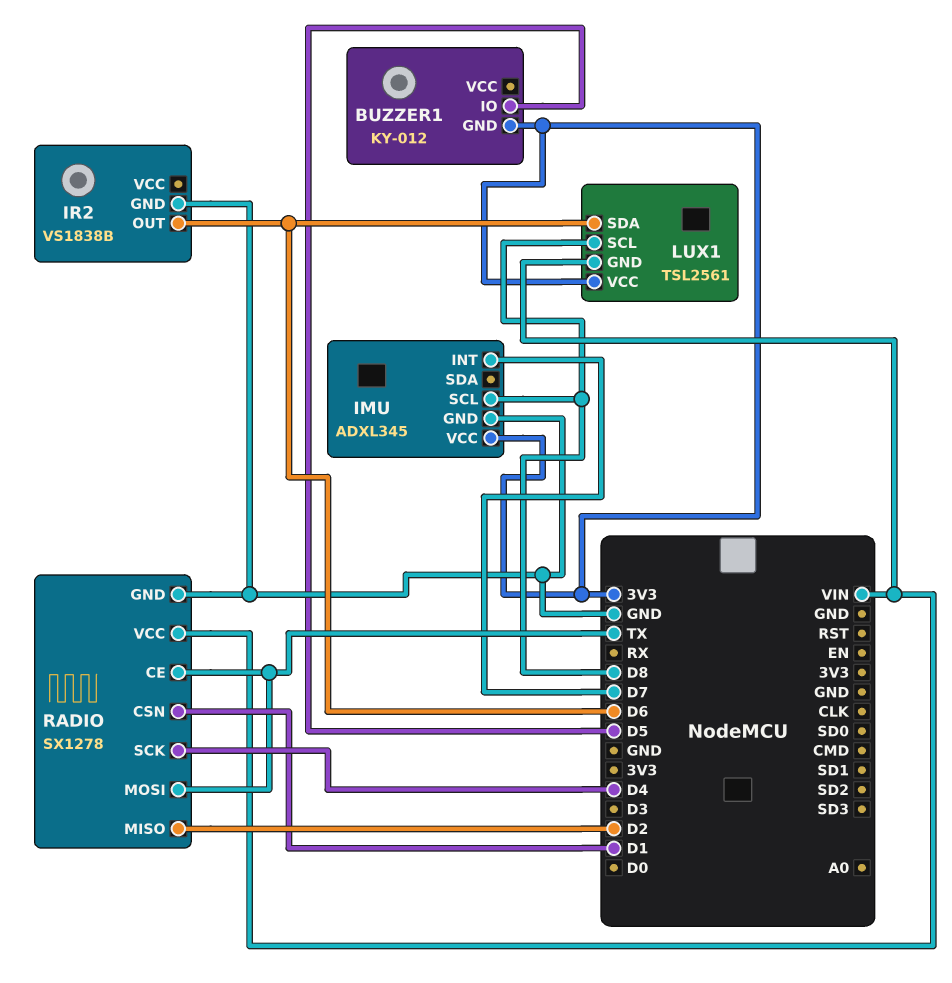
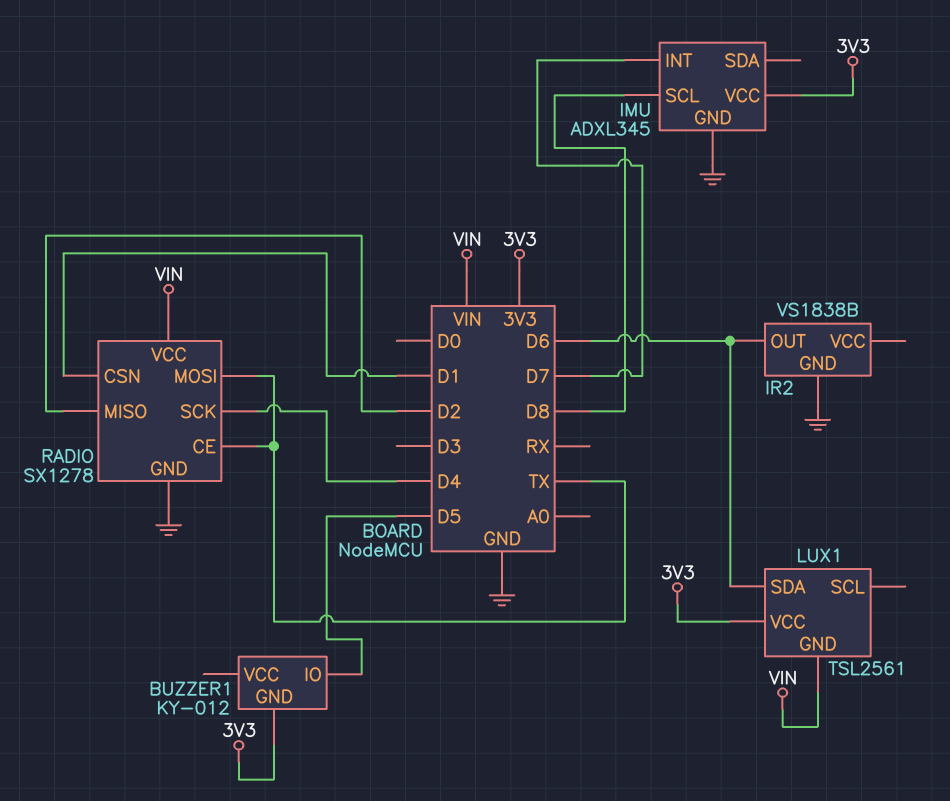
LUX1 pin SCL: D8 -> none

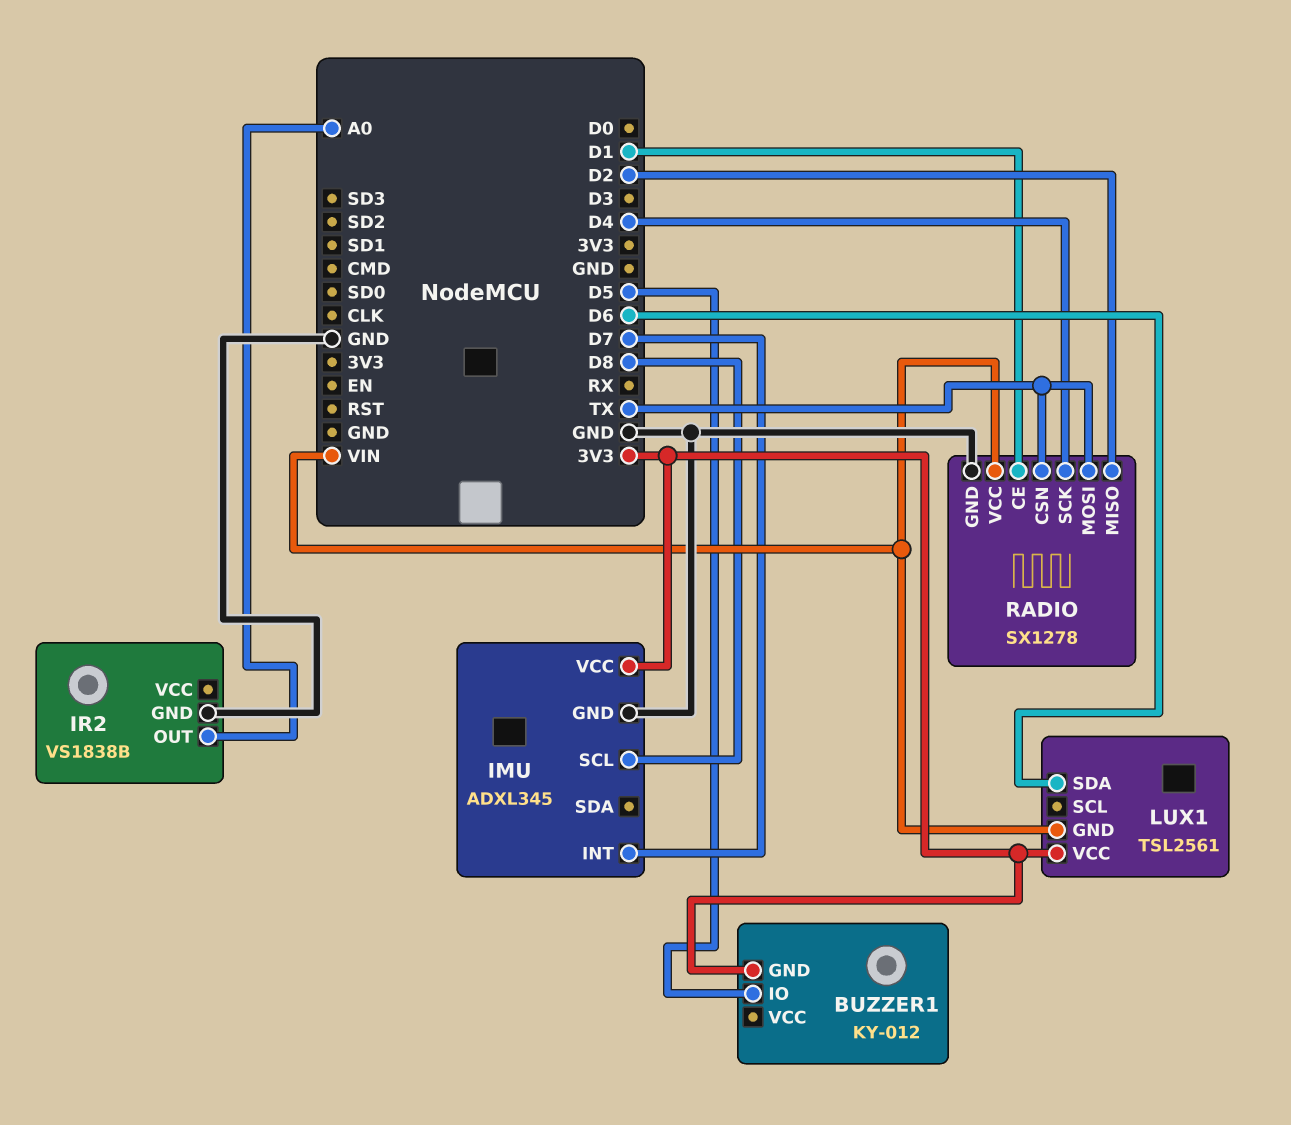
IR2 pin OUT: D6 -> A0
RADIO pin CE: TX -> D1
RADIO pin CSN: D1 -> TX

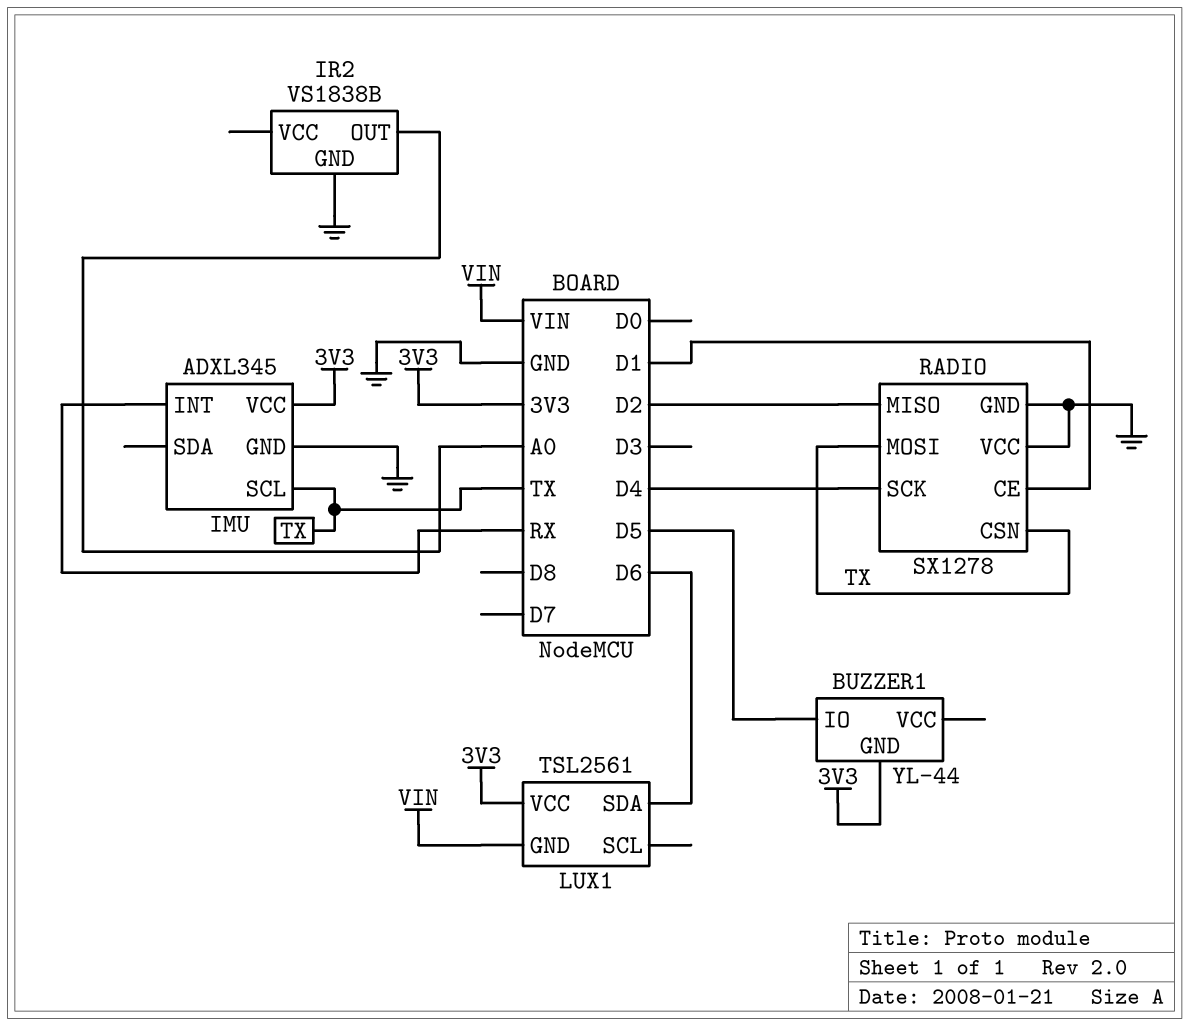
BUZZER1: KY-012 -> YL-44
IMU pin INT: D7 -> RX
IMU pin SCL: D8 -> TX
RADIO pin VCC: VIN -> GND

